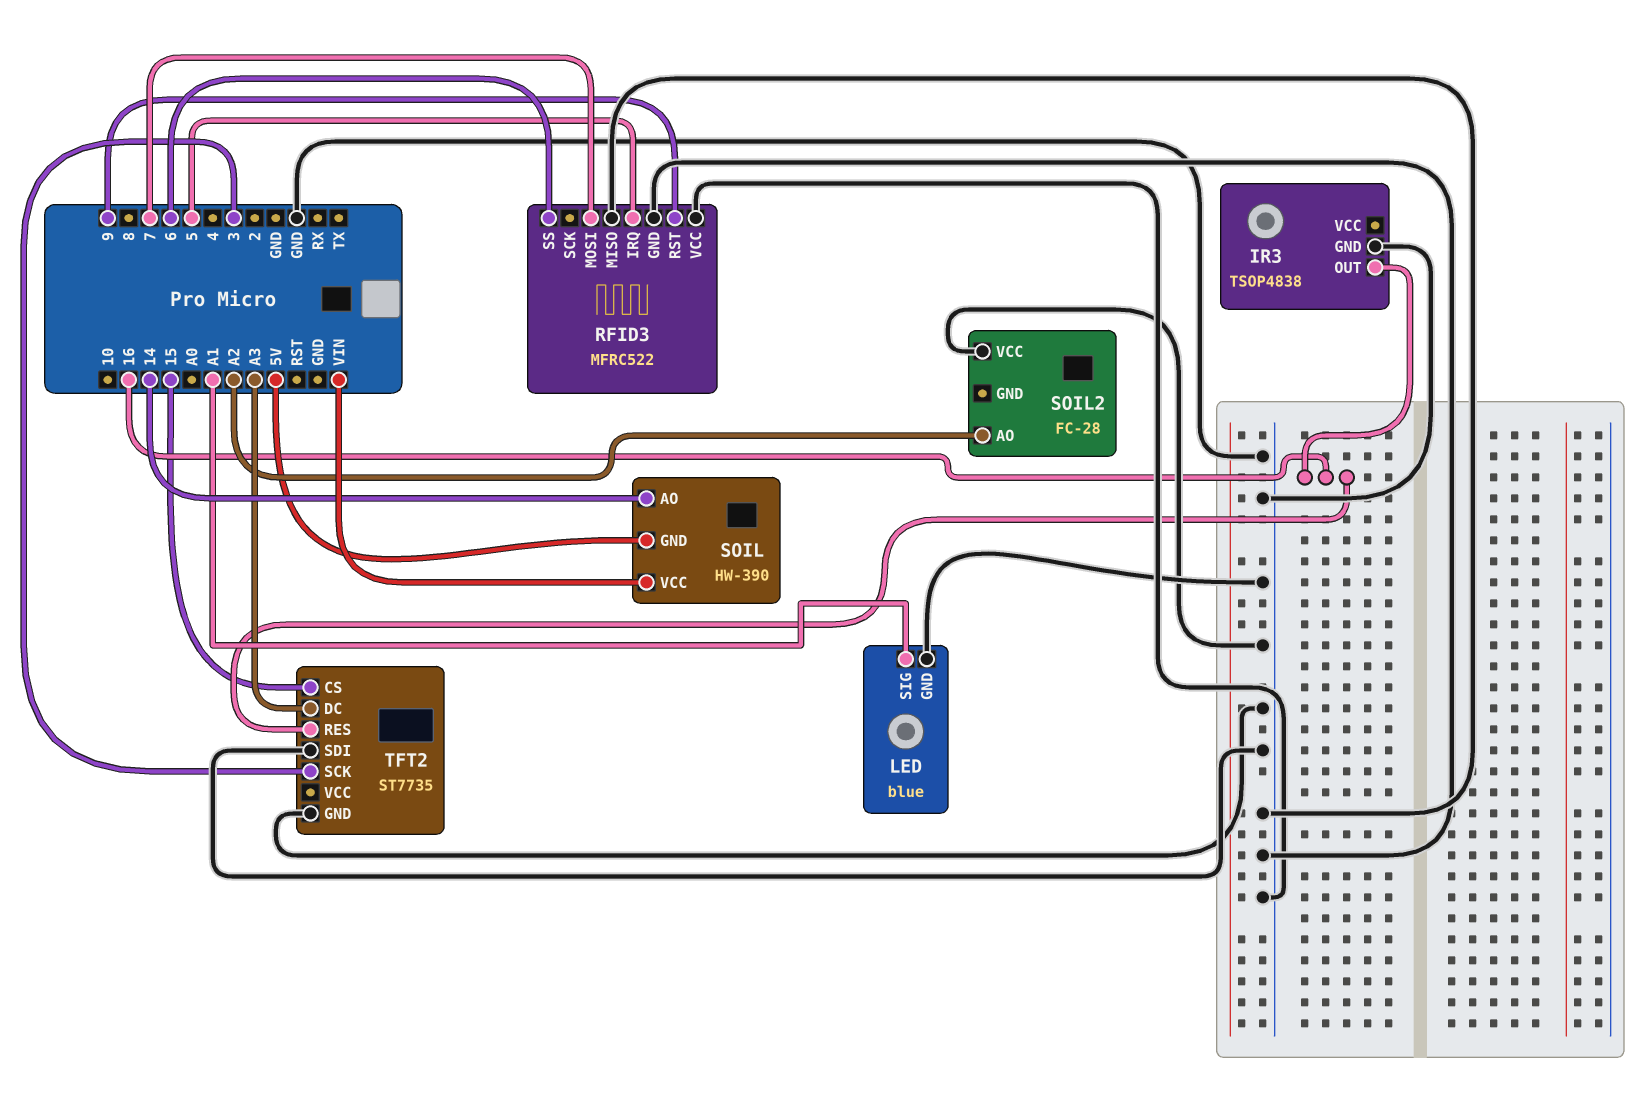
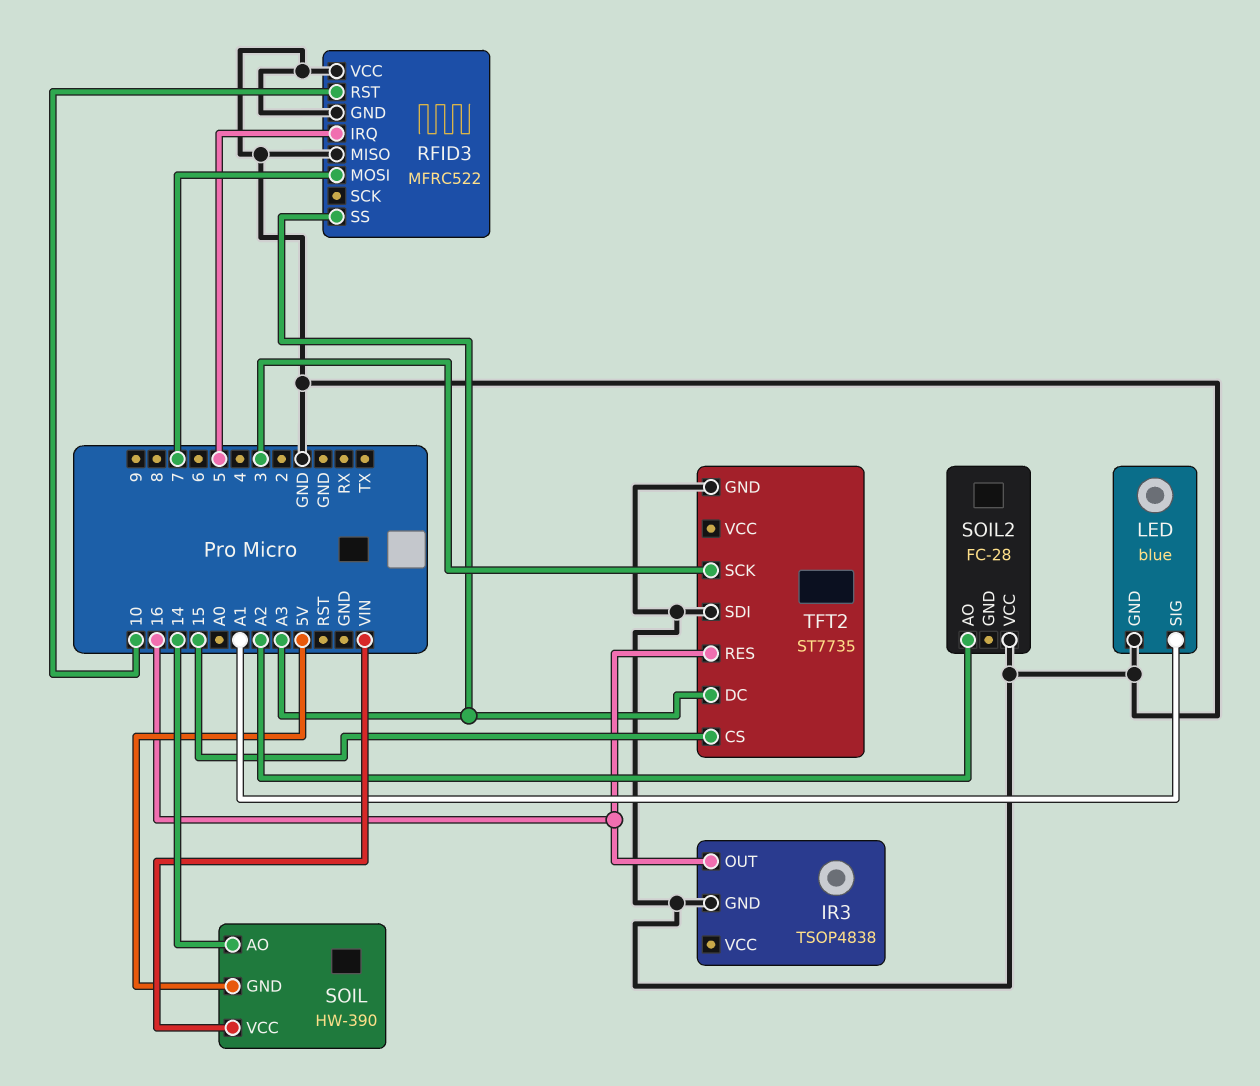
RFID3 pin RST: 9 -> 10
RFID3 pin SS: 6 -> A3

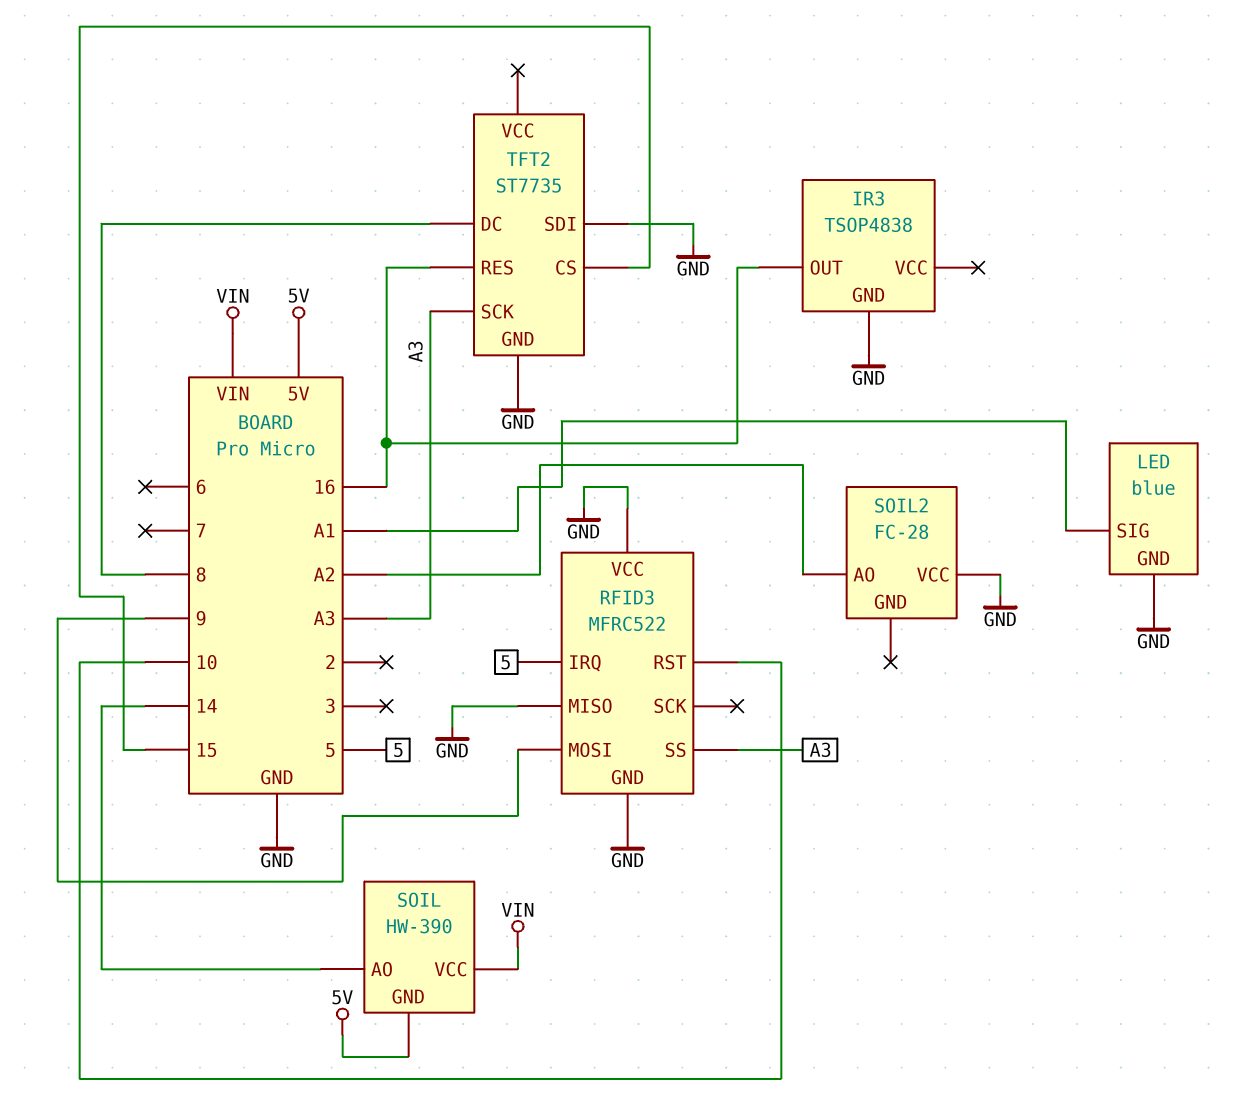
RFID3 pin MOSI: 7 -> 9
TFT2 pin DC: A3 -> 8
TFT2 pin SCK: 3 -> A3

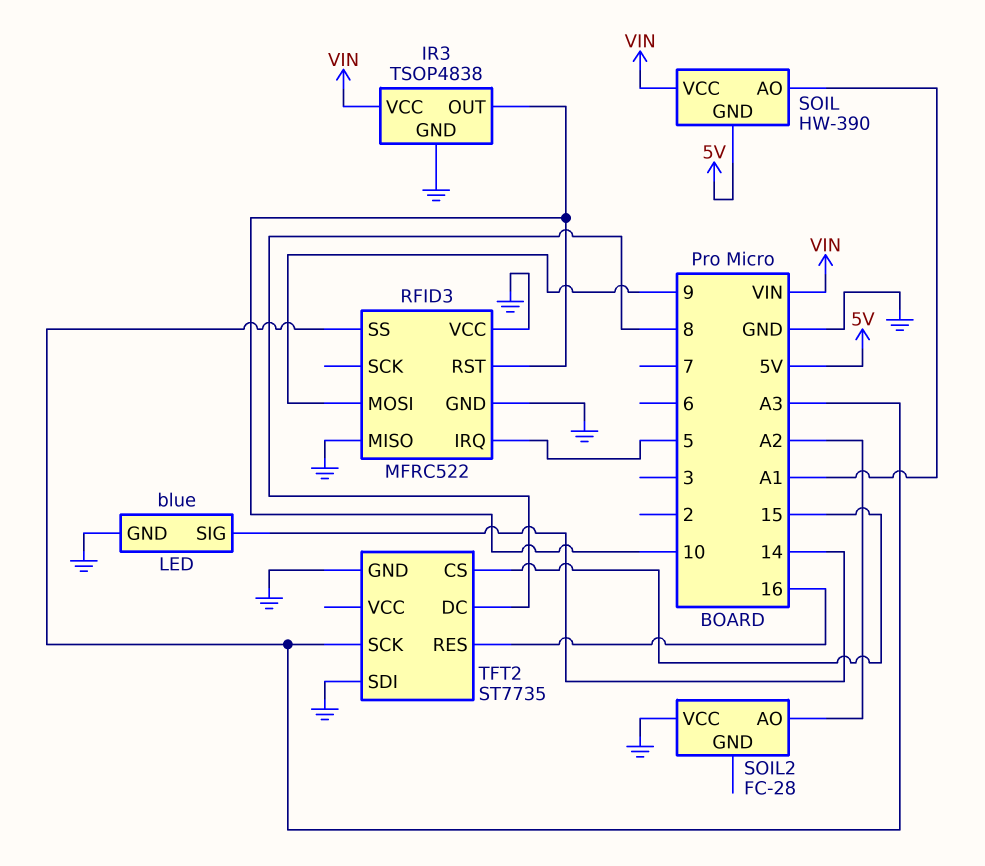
IR3 pin OUT: 16 -> 10
IR3 pin VCC: none -> VIN
LED pin SIG: A1 -> 14
SOIL pin AO: 14 -> A1

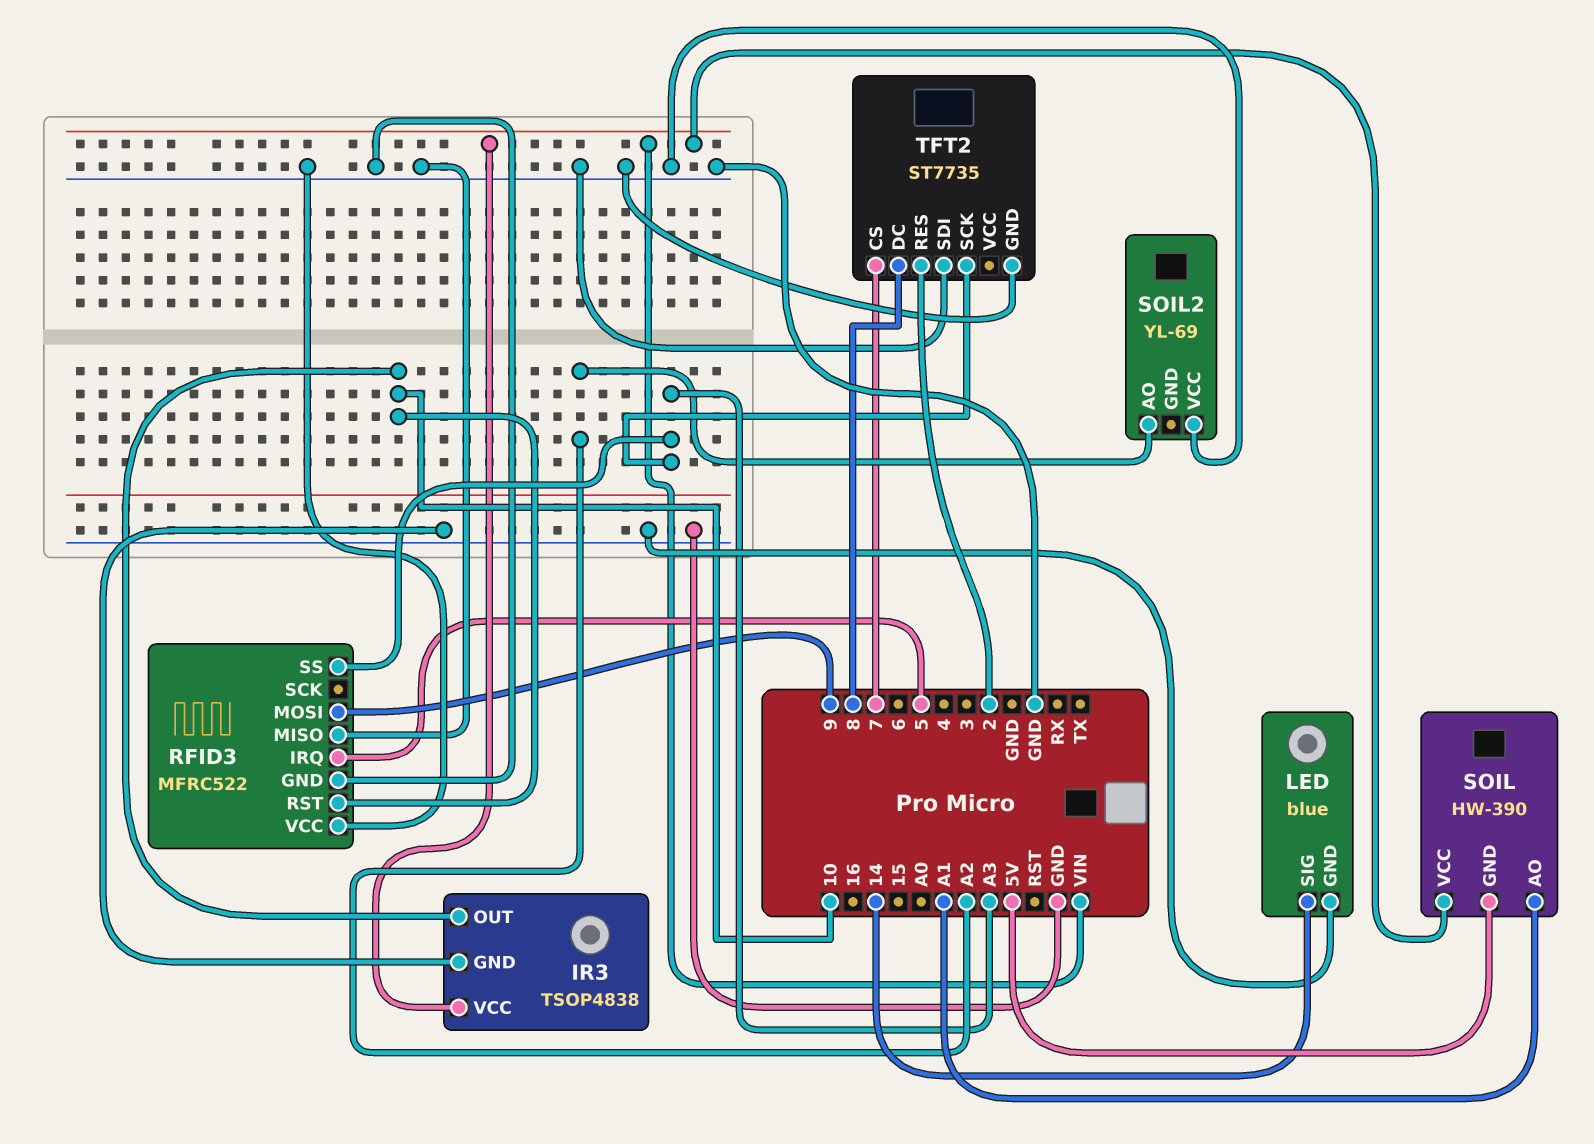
SOIL2: FC-28 -> YL-69
TFT2 pin CS: 15 -> 7
TFT2 pin RES: 16 -> 2

